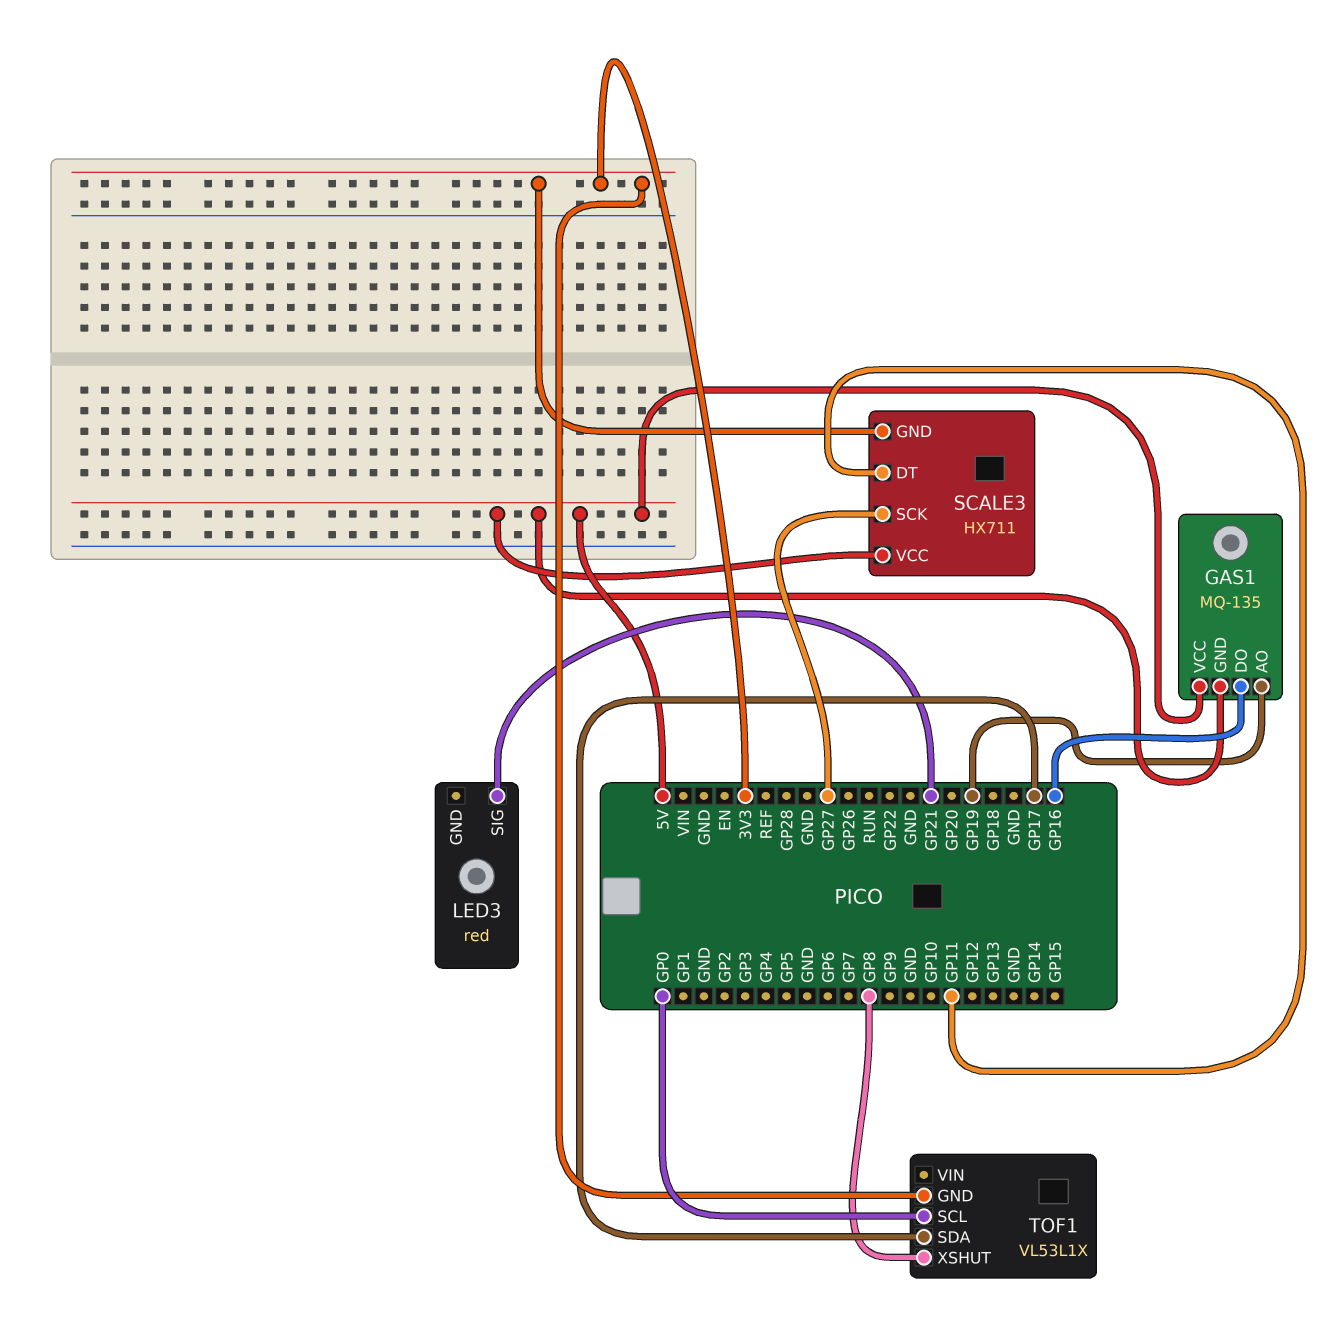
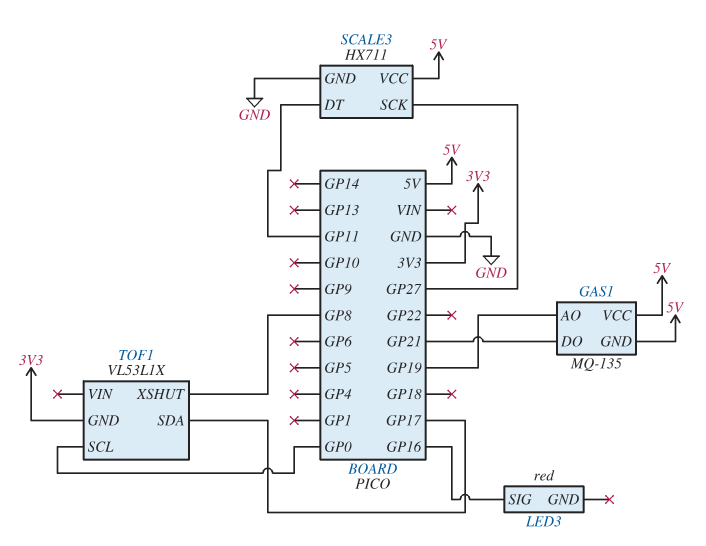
GAS1 pin DO: GP16 -> GP21
LED3 pin SIG: GP21 -> GP16
SCALE3 pin GND: 3V3 -> GND

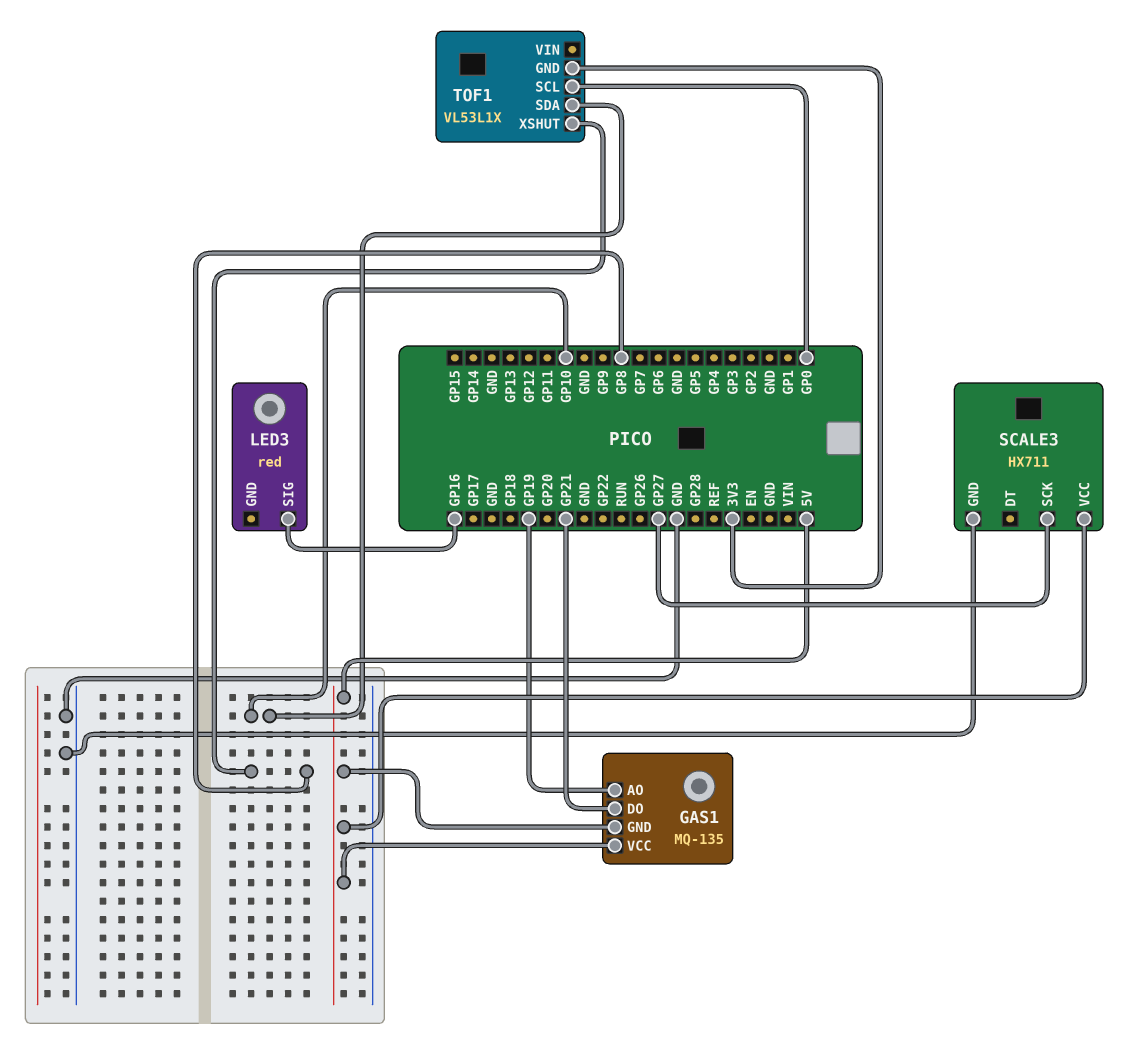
SCALE3 pin DT: GP11 -> none
TOF1 pin SDA: GP17 -> GP10

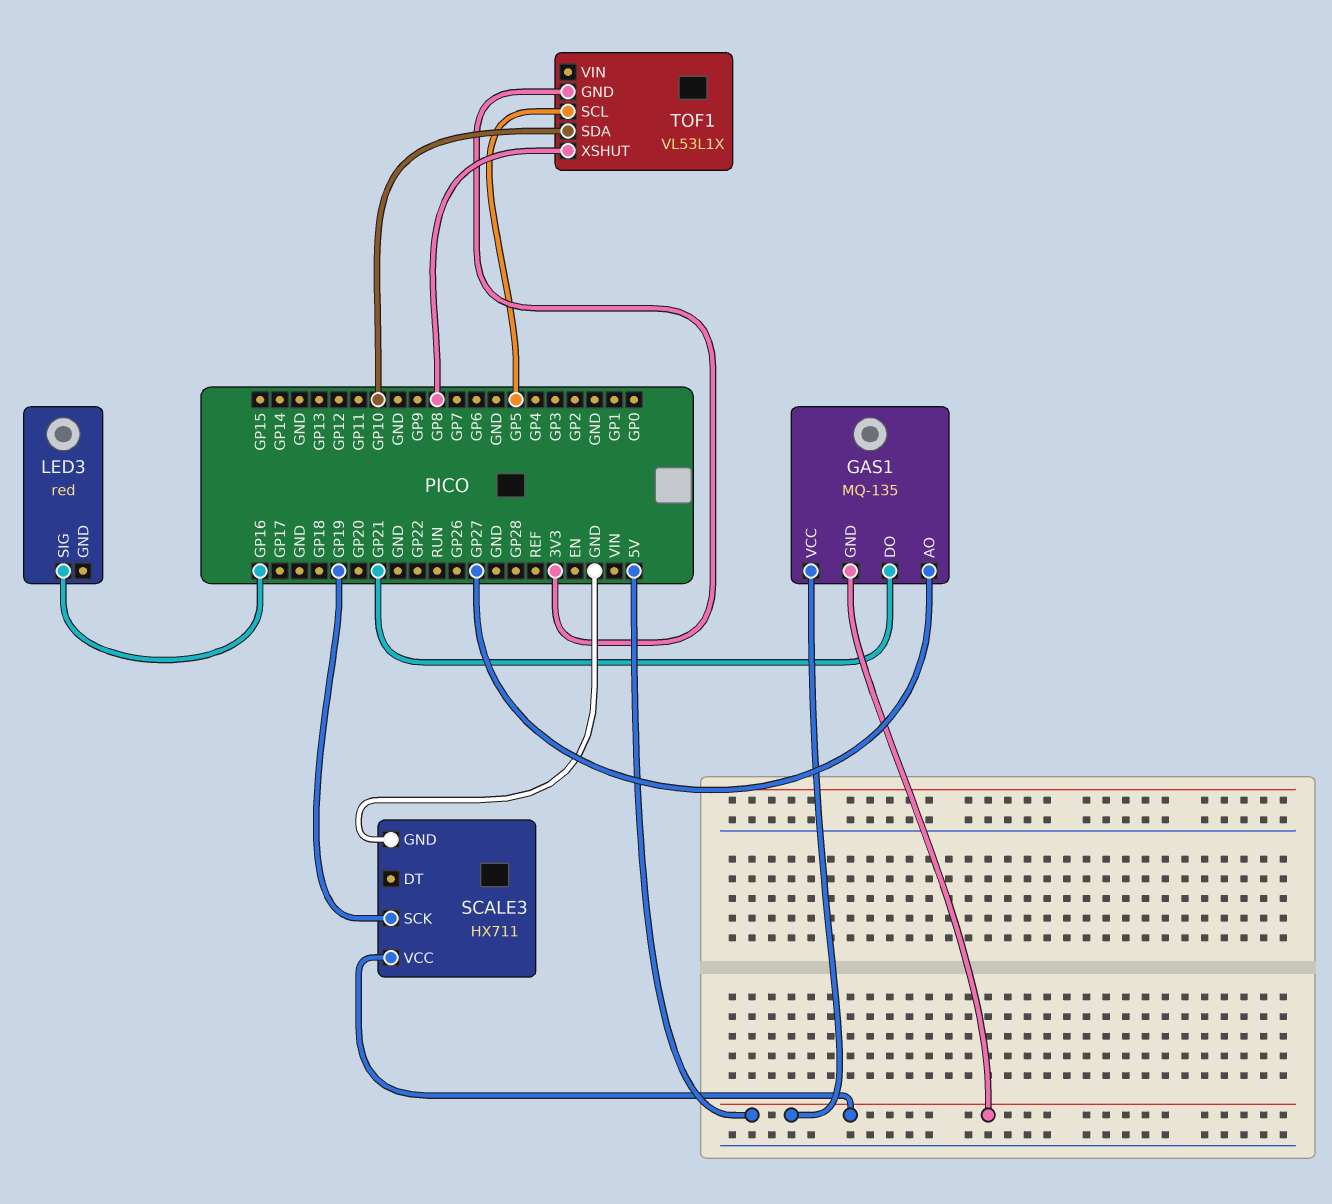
GAS1 pin AO: GP19 -> GP27
SCALE3 pin SCK: GP27 -> GP19
TOF1 pin SCL: GP0 -> GP5

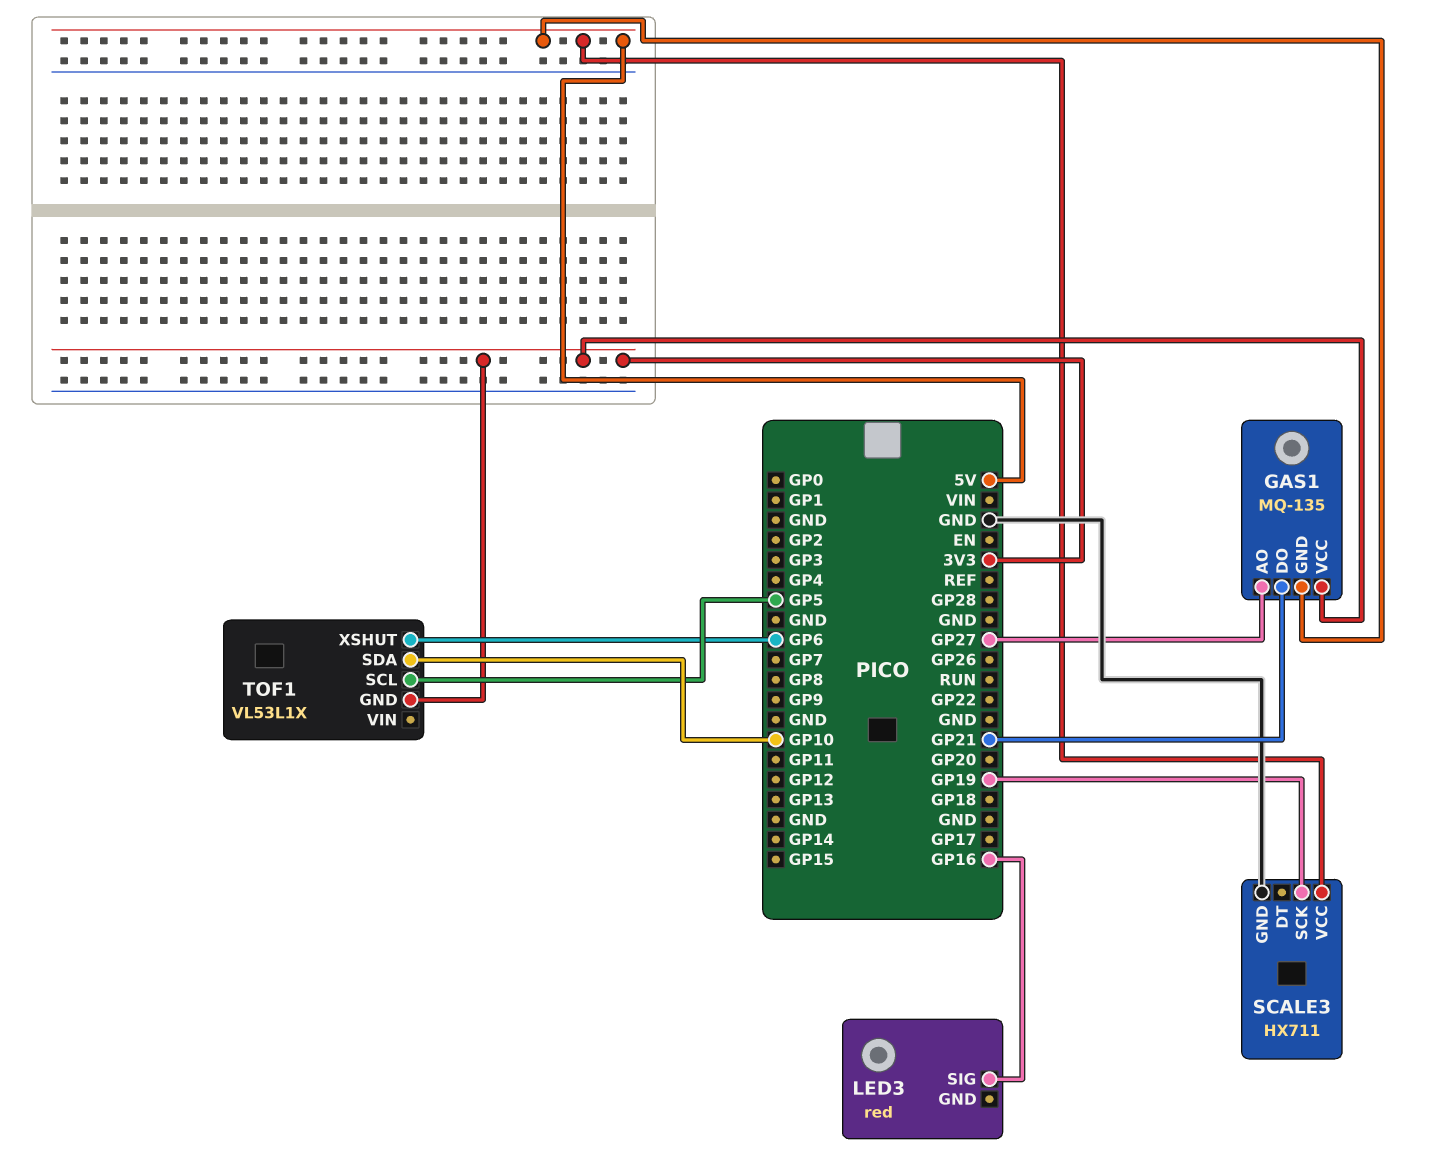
GAS1 pin VCC: 5V -> 3V3
TOF1 pin XSHUT: GP8 -> GP6

